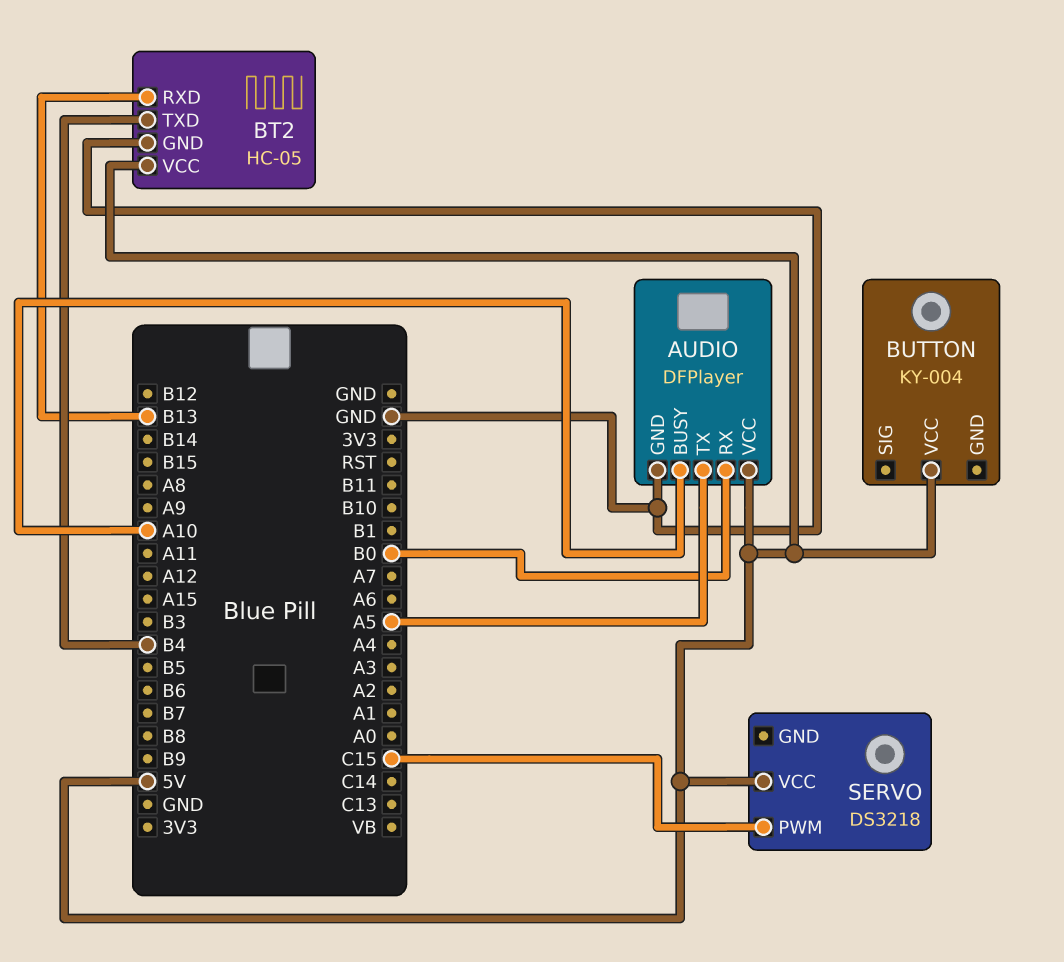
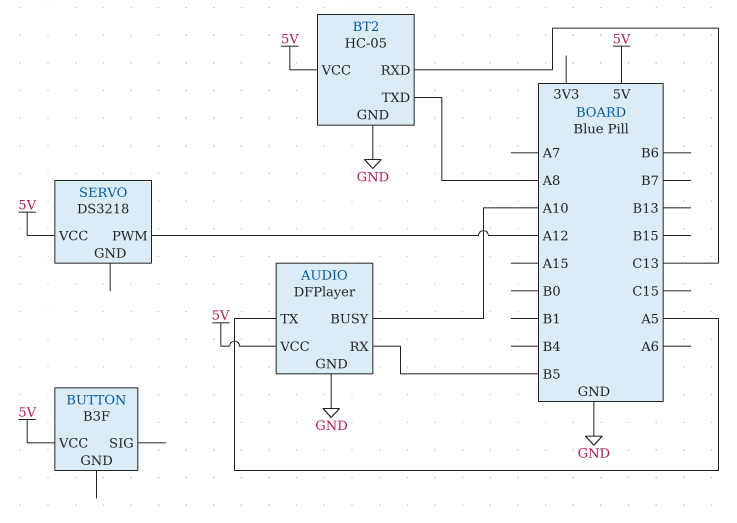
AUDIO pin RX: B0 -> B5
BT2 pin RXD: B13 -> C13
BT2 pin TXD: B4 -> A8
BUTTON: KY-004 -> B3F
SERVO pin PWM: C15 -> A12

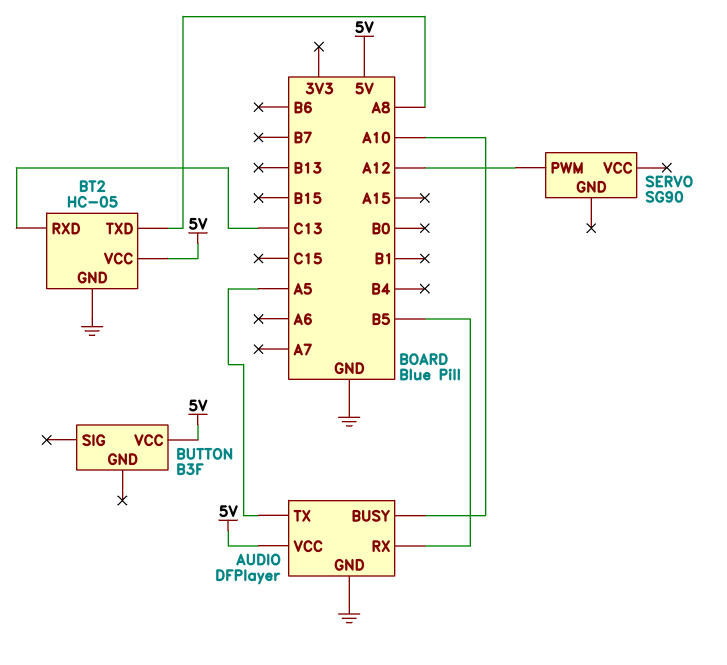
SERVO: DS3218 -> SG90
SERVO pin VCC: 5V -> none

